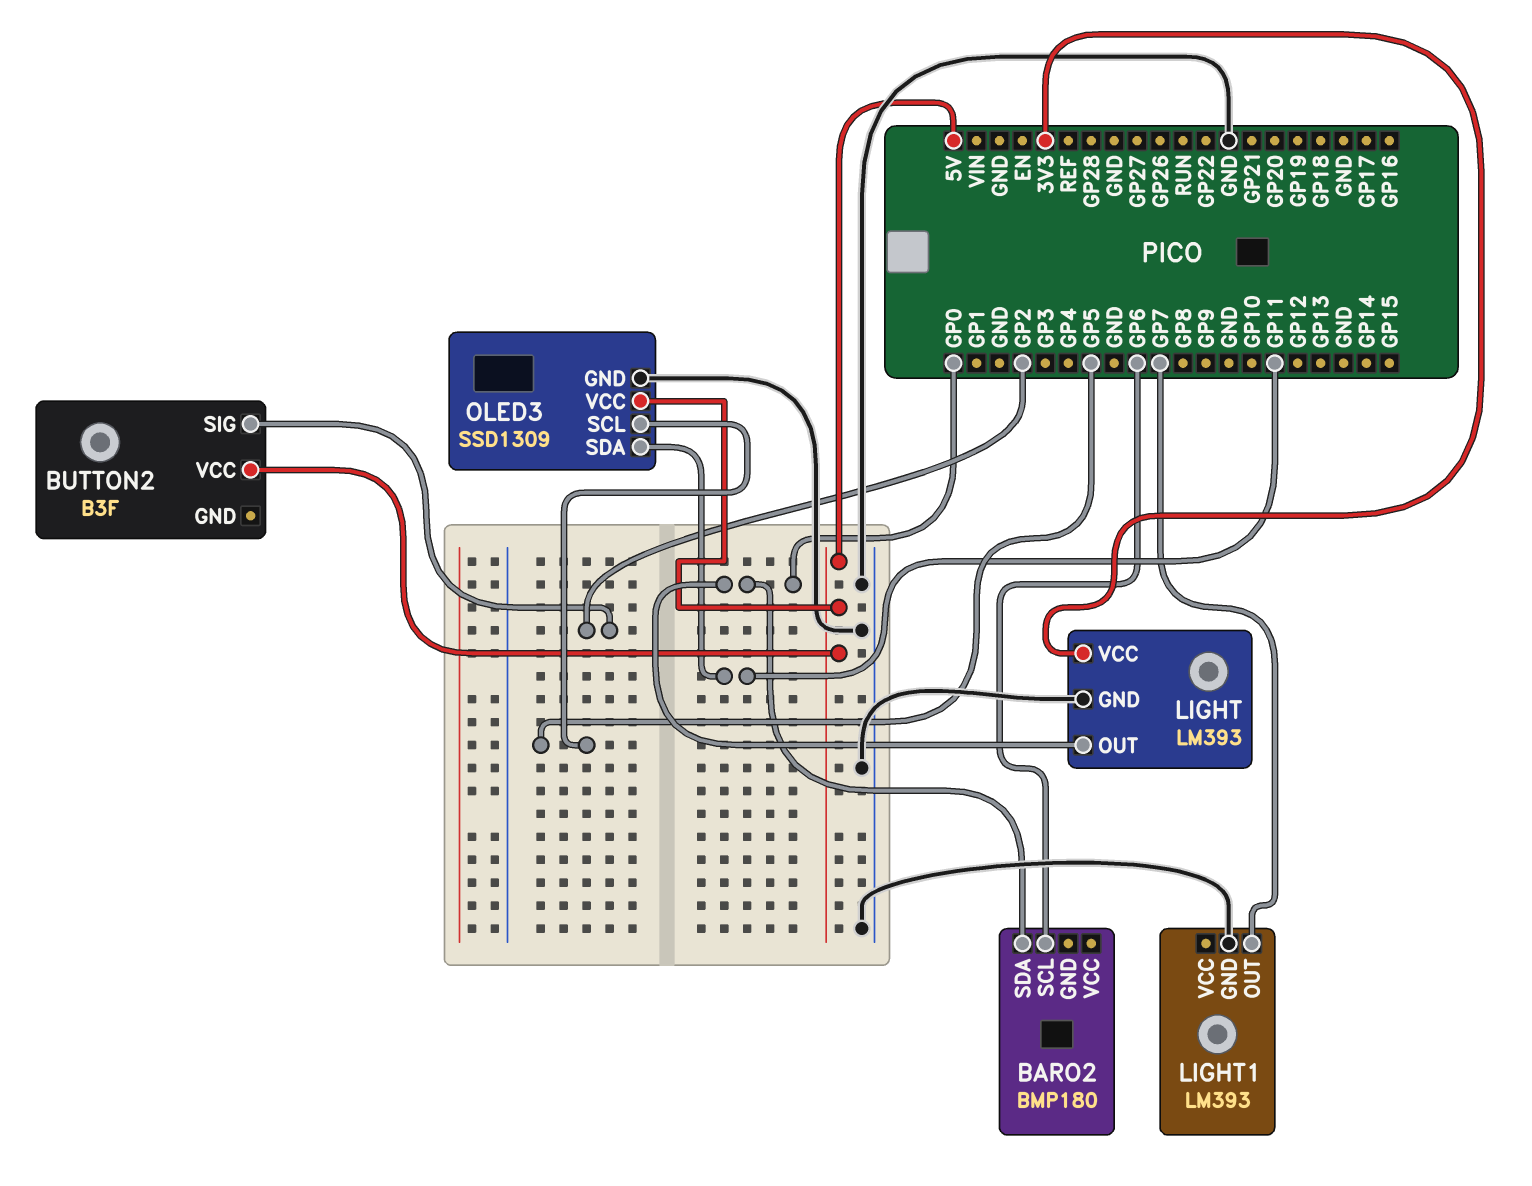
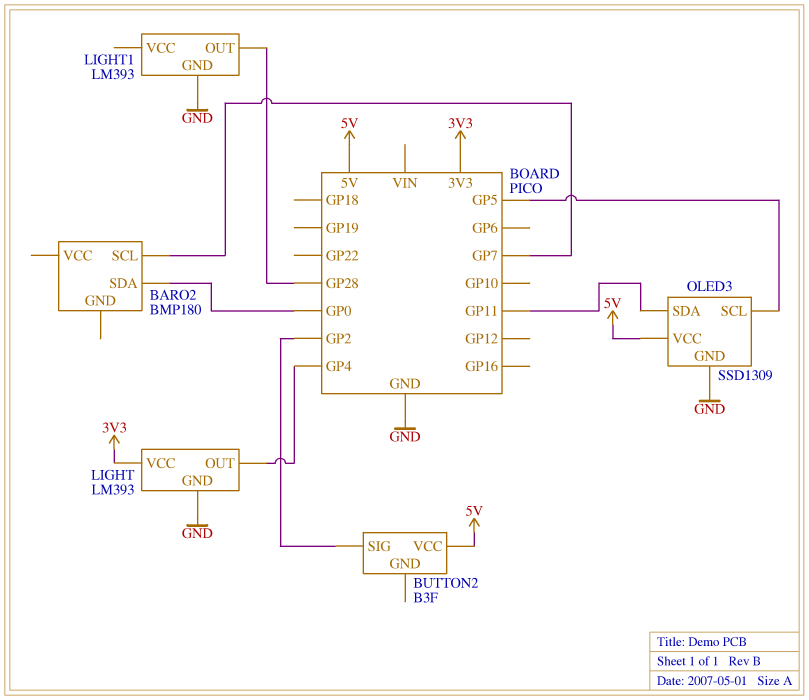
BARO2 pin SCL: GP6 -> GP7
LIGHT pin OUT: GP0 -> GP4
LIGHT1 pin OUT: GP7 -> GP28

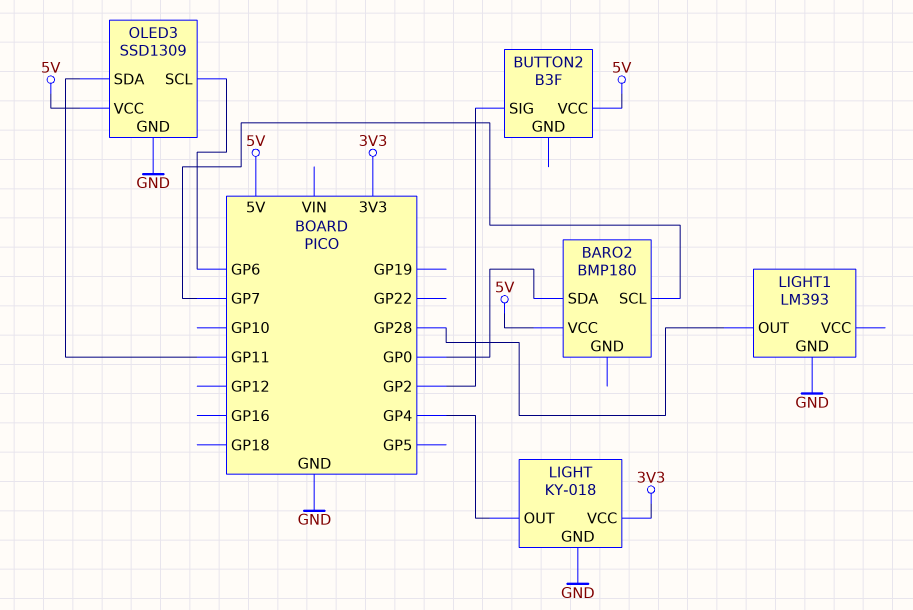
BARO2 pin VCC: none -> 5V
LIGHT: LM393 -> KY-018
OLED3 pin SCL: GP5 -> GP6

